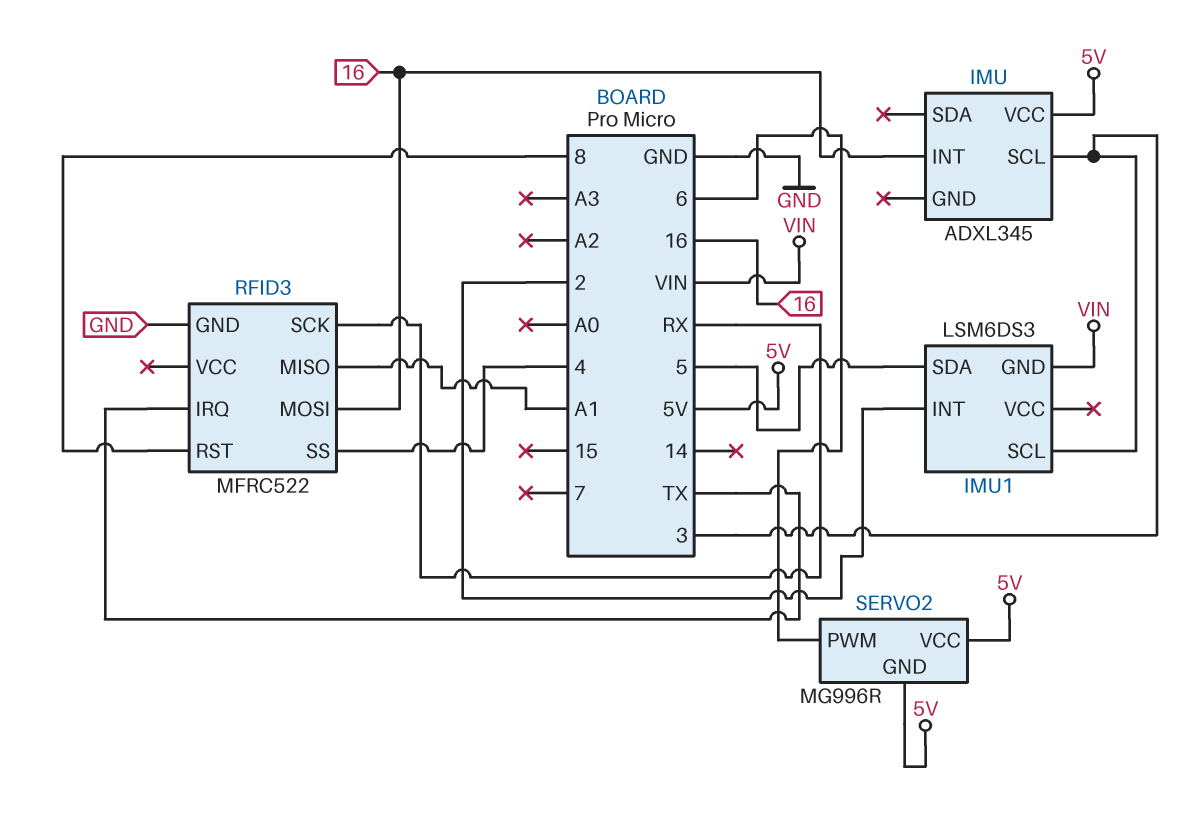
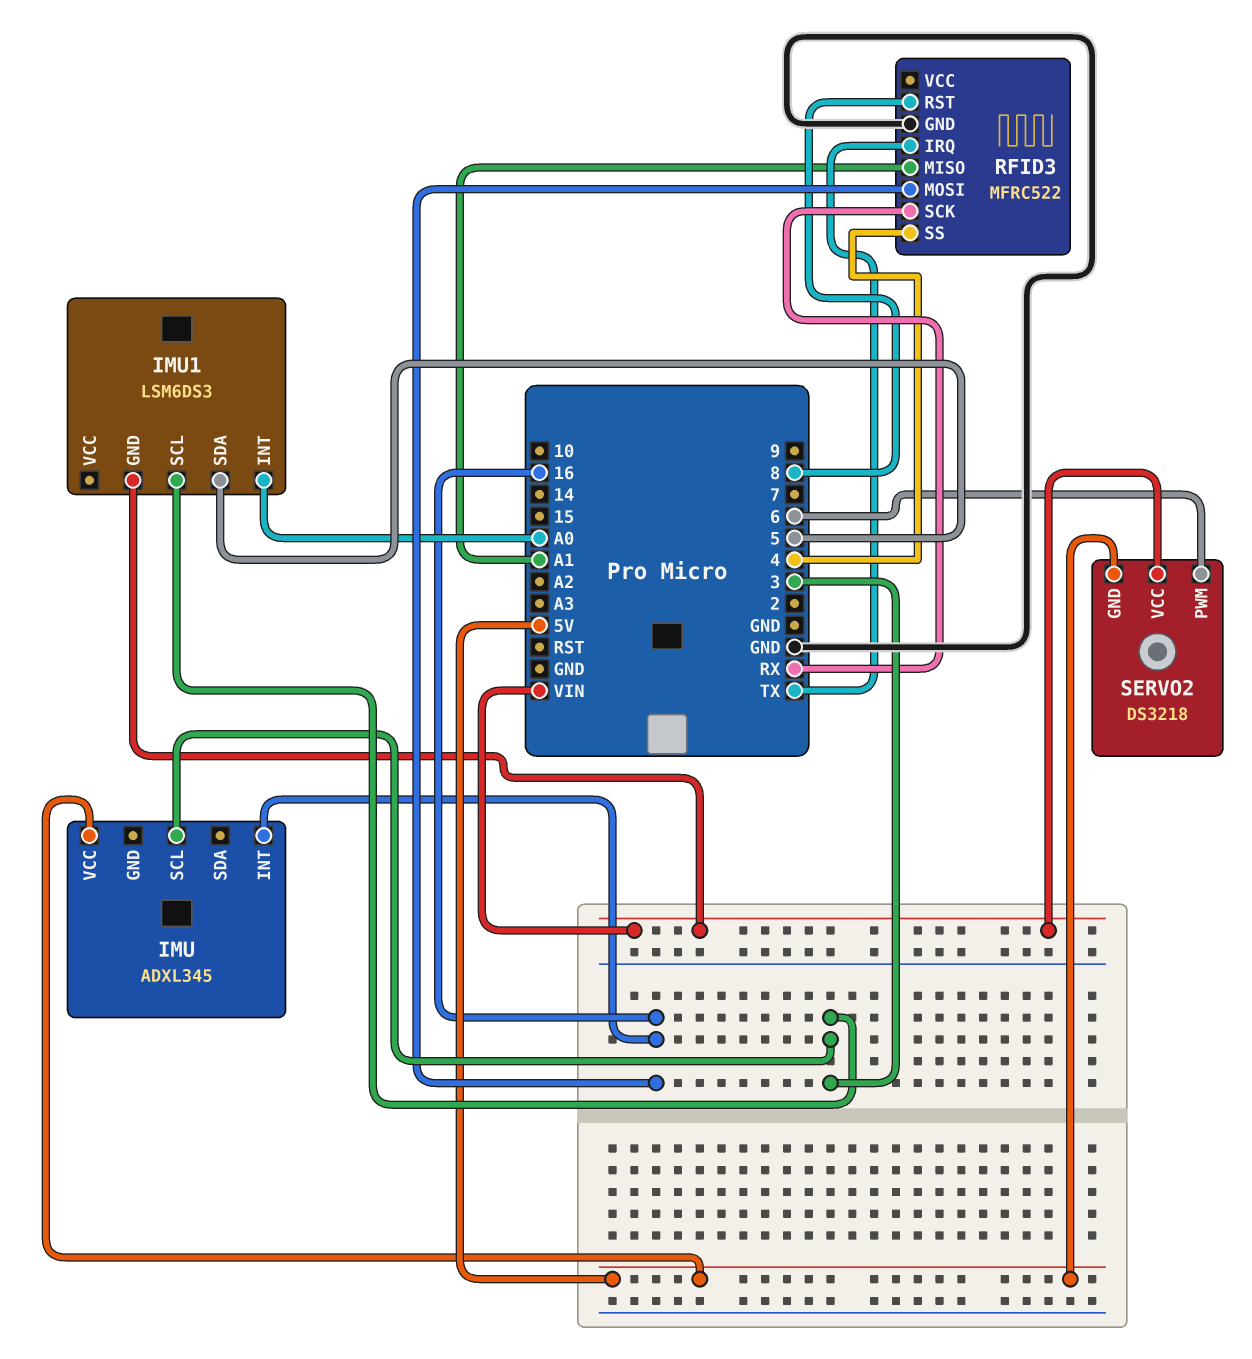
IMU1 pin INT: 2 -> A0
SERVO2: MG996R -> DS3218
SERVO2 pin VCC: 5V -> VIN

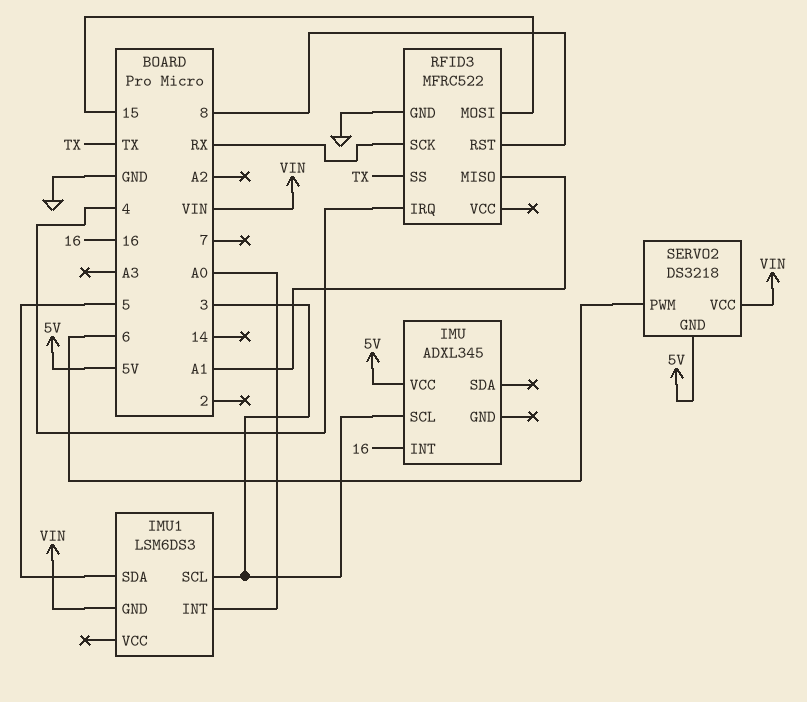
RFID3 pin IRQ: TX -> 4
RFID3 pin MOSI: 16 -> 15
RFID3 pin SS: 4 -> TX

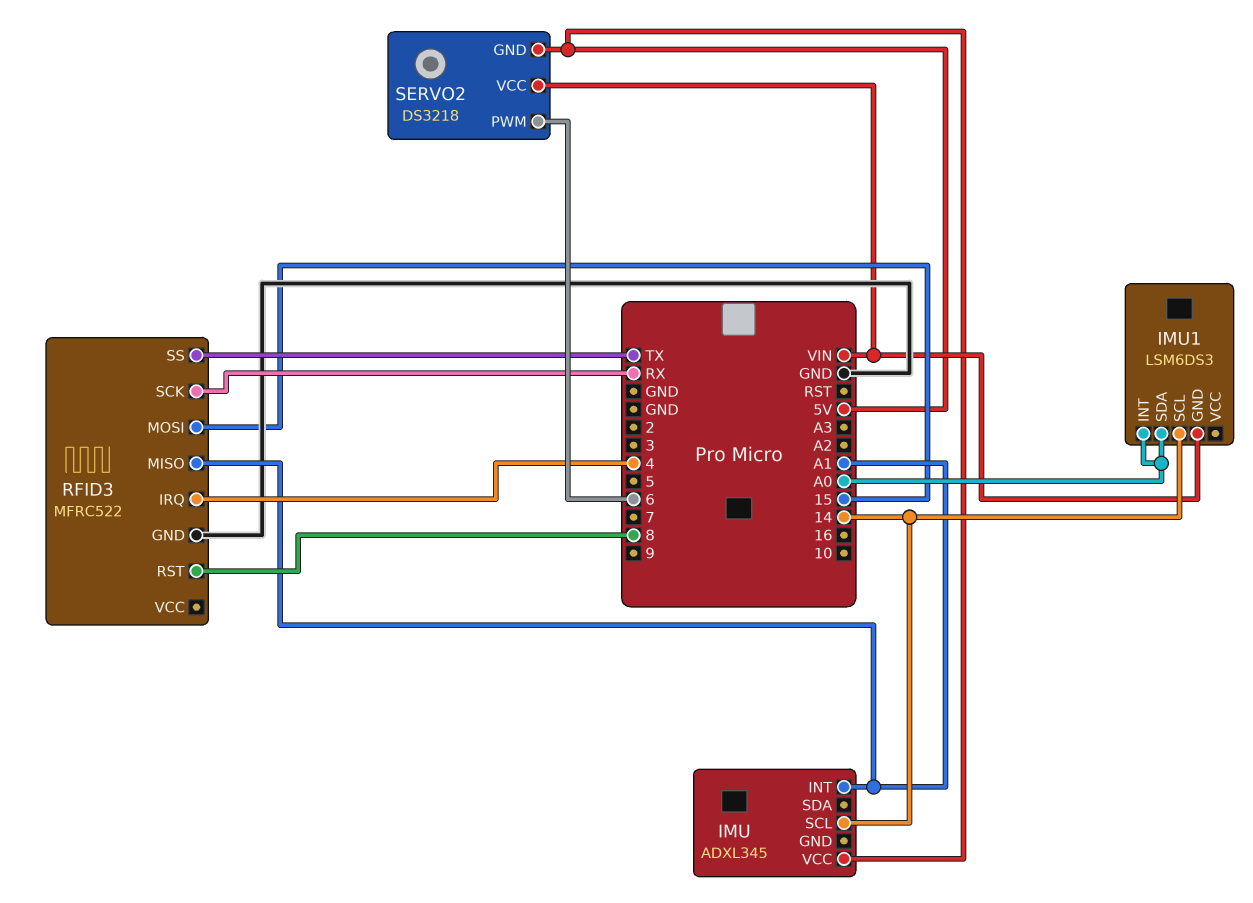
IMU pin INT: 16 -> A1
IMU pin SCL: 3 -> 14
IMU1 pin SCL: 3 -> 14
IMU1 pin SDA: 5 -> A0

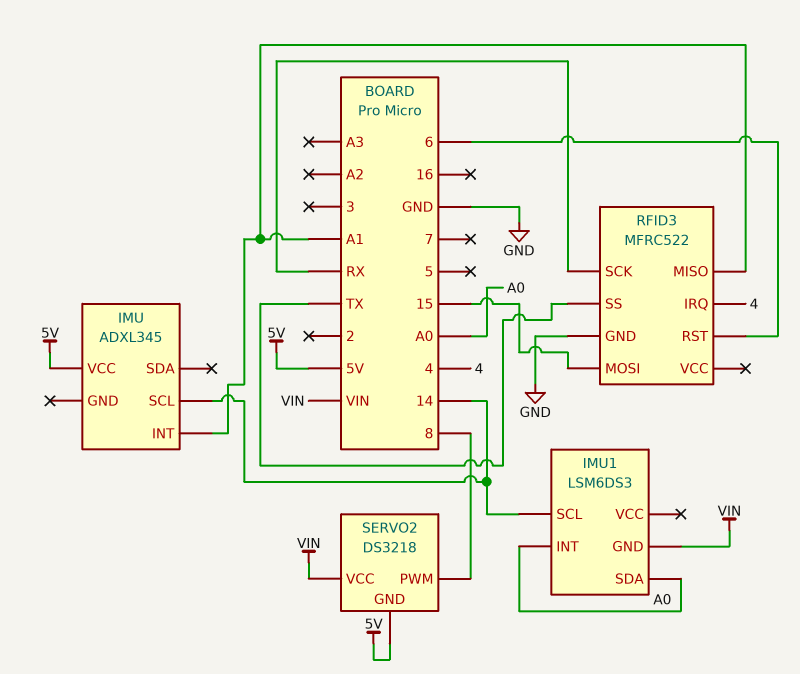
RFID3 pin RST: 8 -> 6
SERVO2 pin PWM: 6 -> 8

